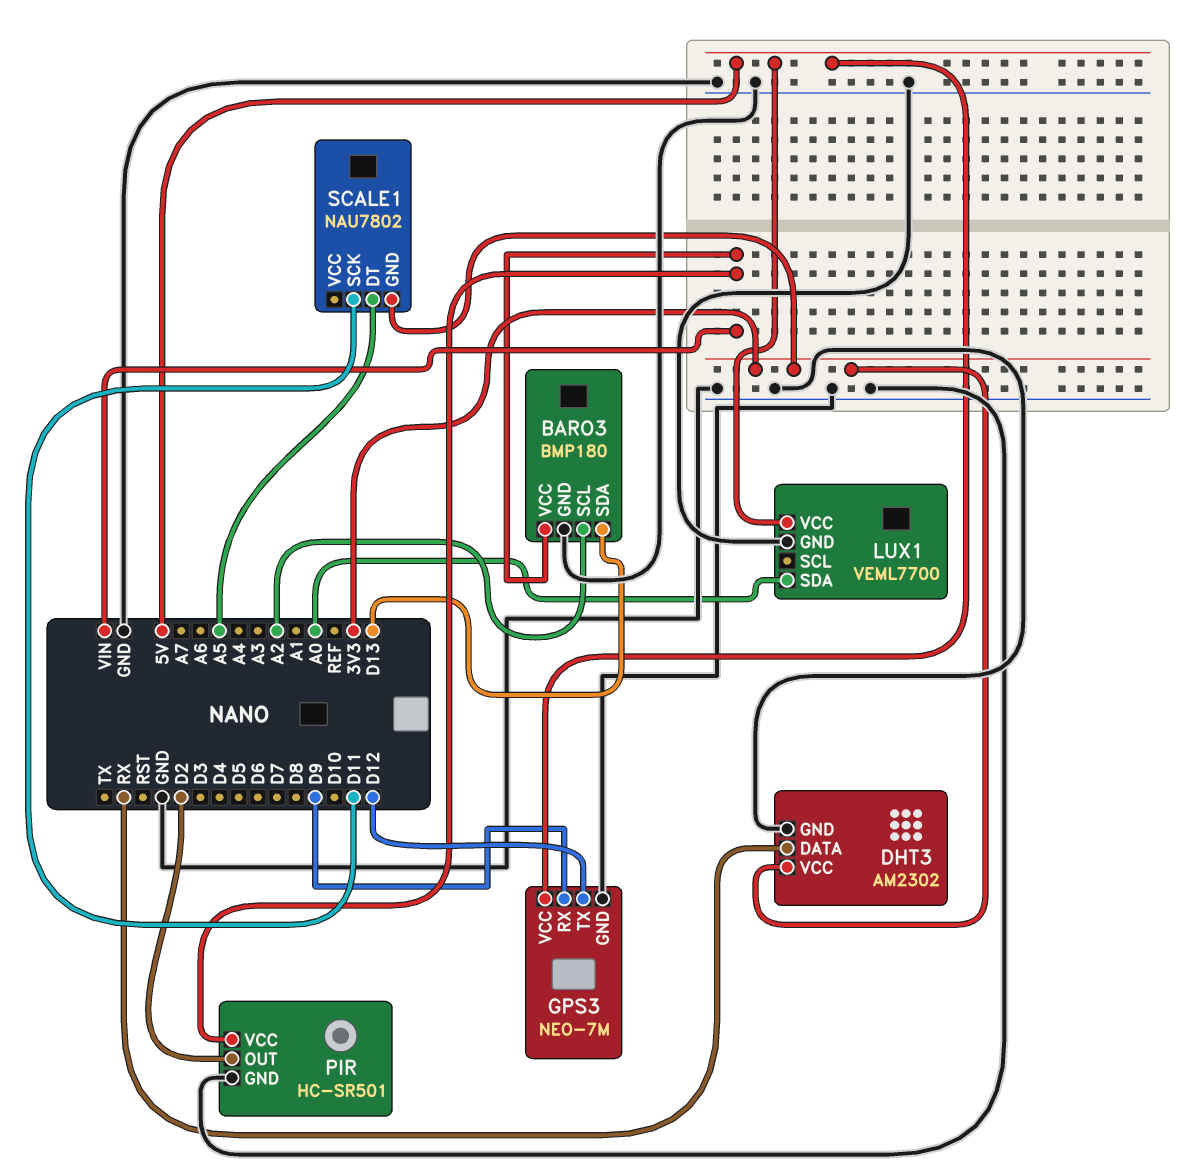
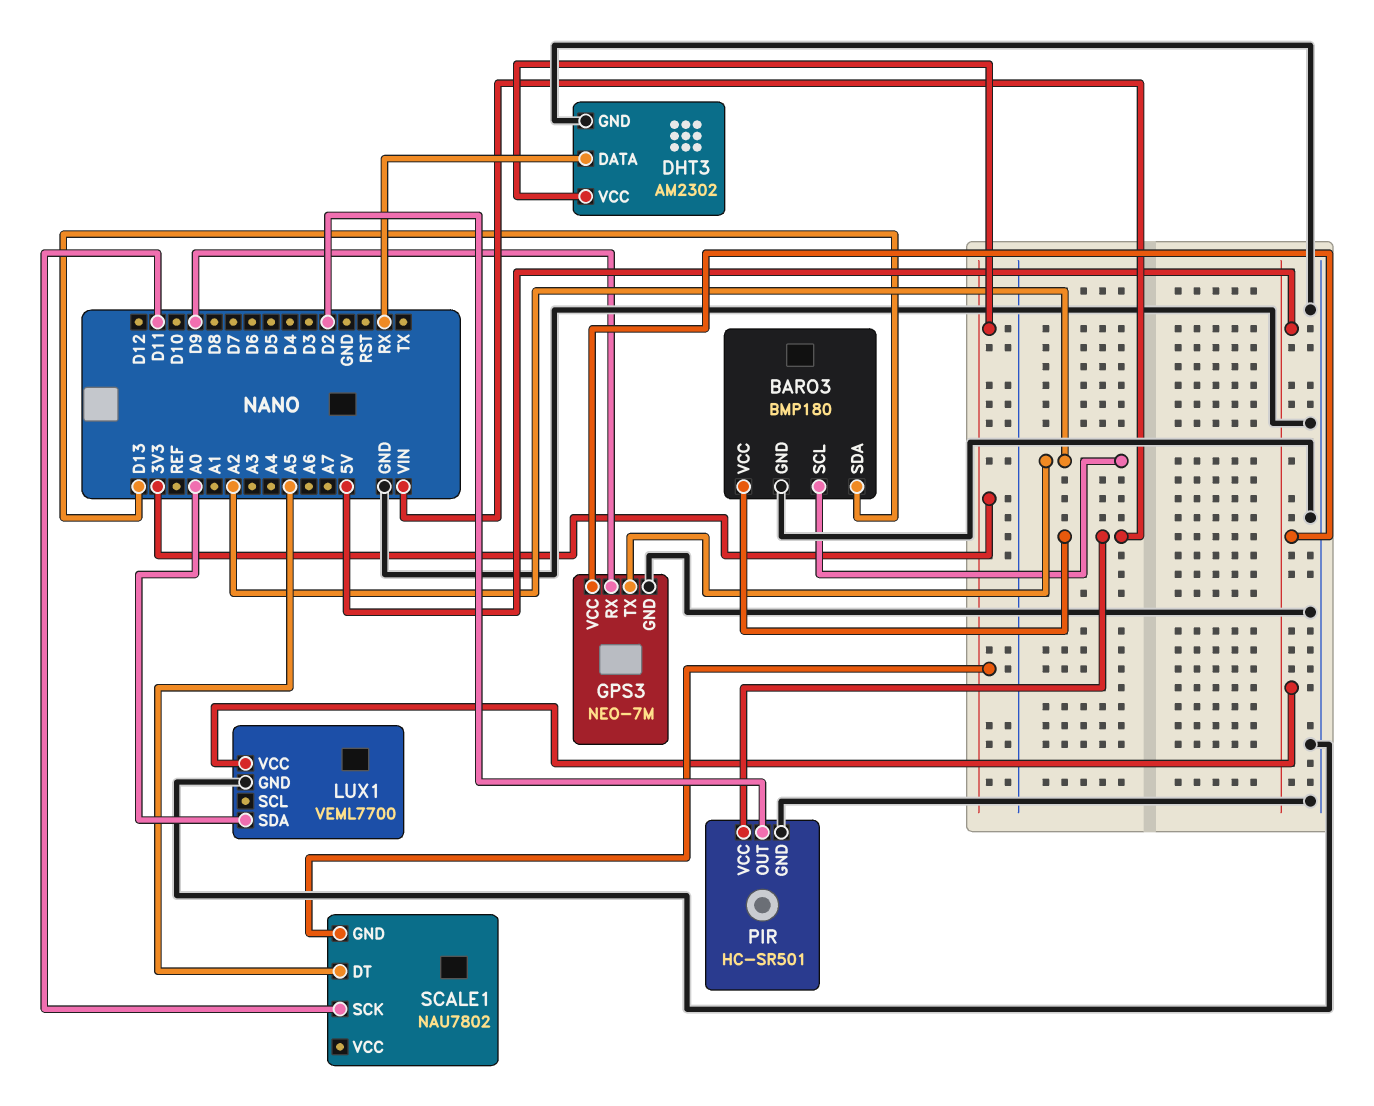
GPS3 pin TX: D12 -> A2

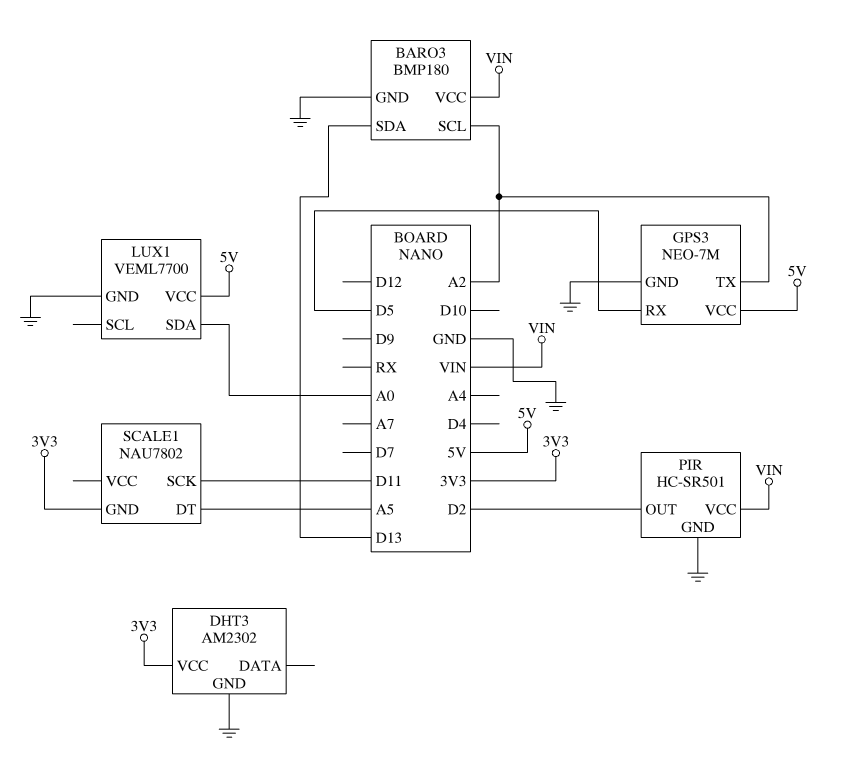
DHT3 pin DATA: RX -> none
GPS3 pin RX: D9 -> D5

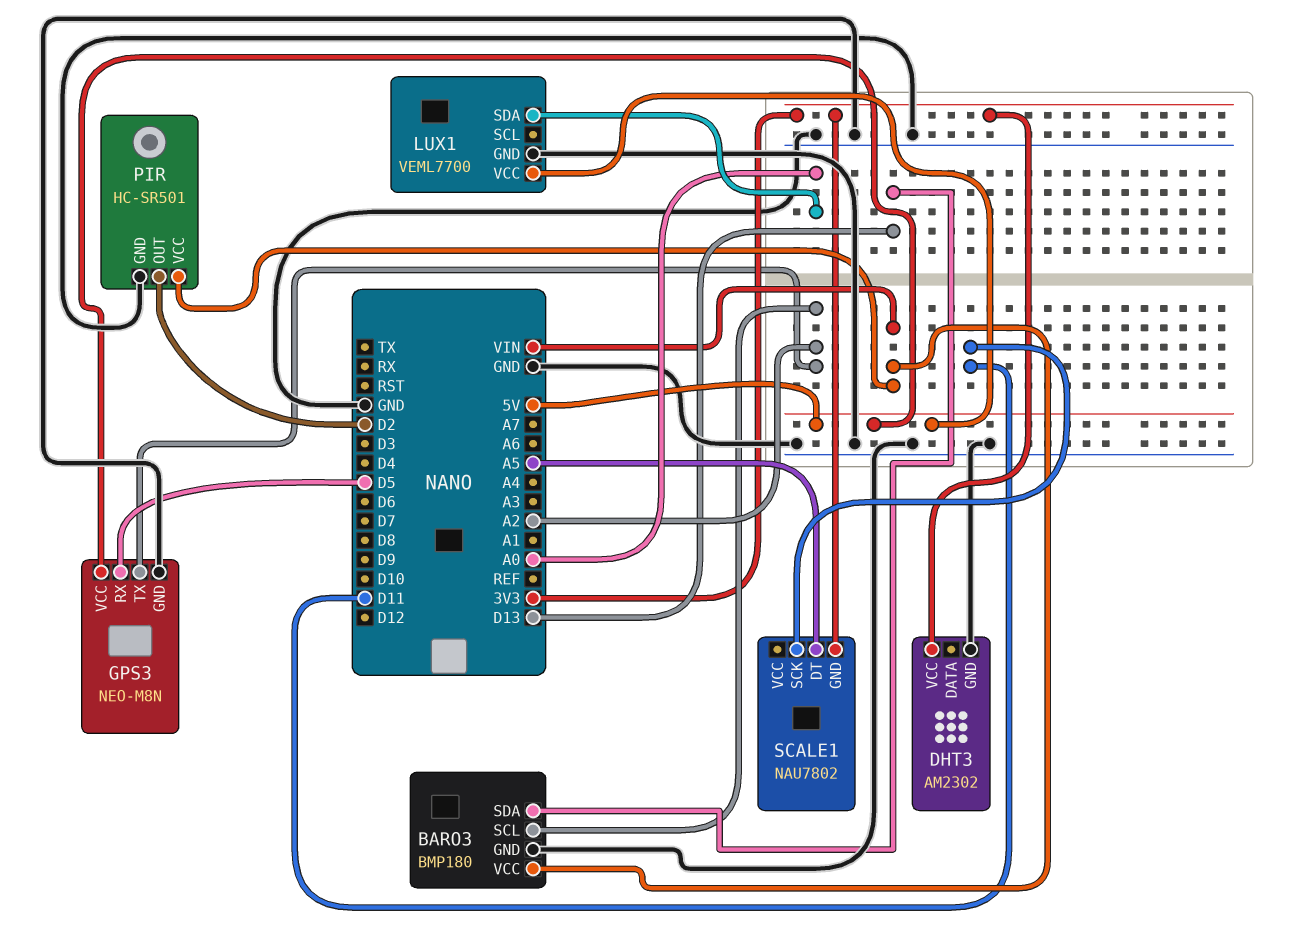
GPS3: NEO-7M -> NEO-M8N

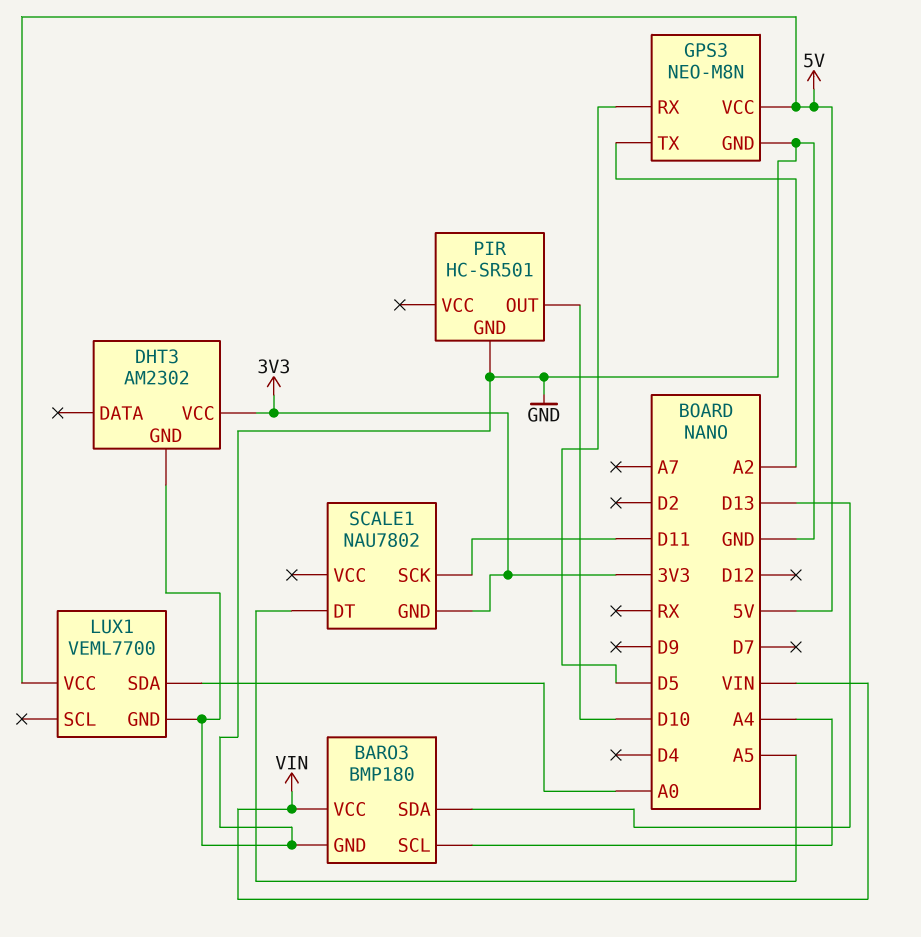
BARO3 pin SCL: A2 -> A4
PIR pin OUT: D2 -> D10
PIR pin VCC: VIN -> none

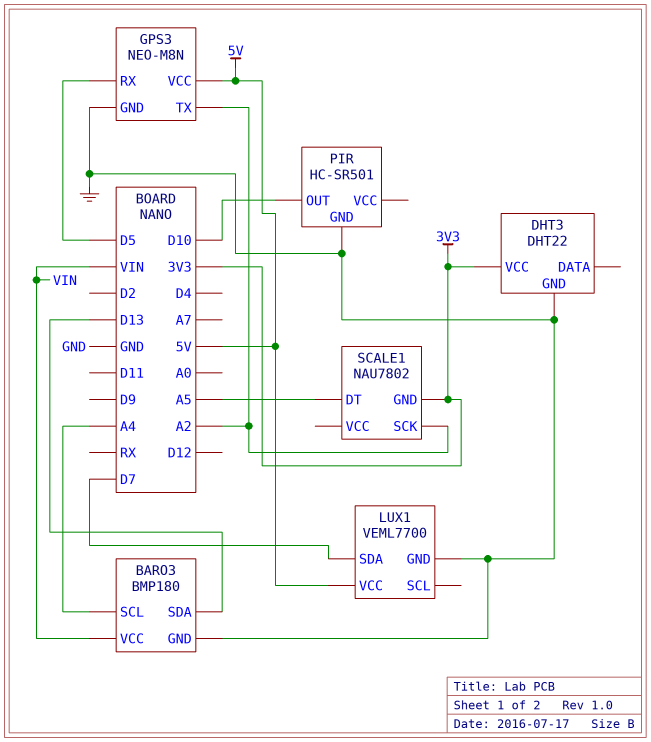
DHT3: AM2302 -> DHT22
LUX1 pin SDA: A0 -> D7
SCALE1 pin SCK: D11 -> A2

